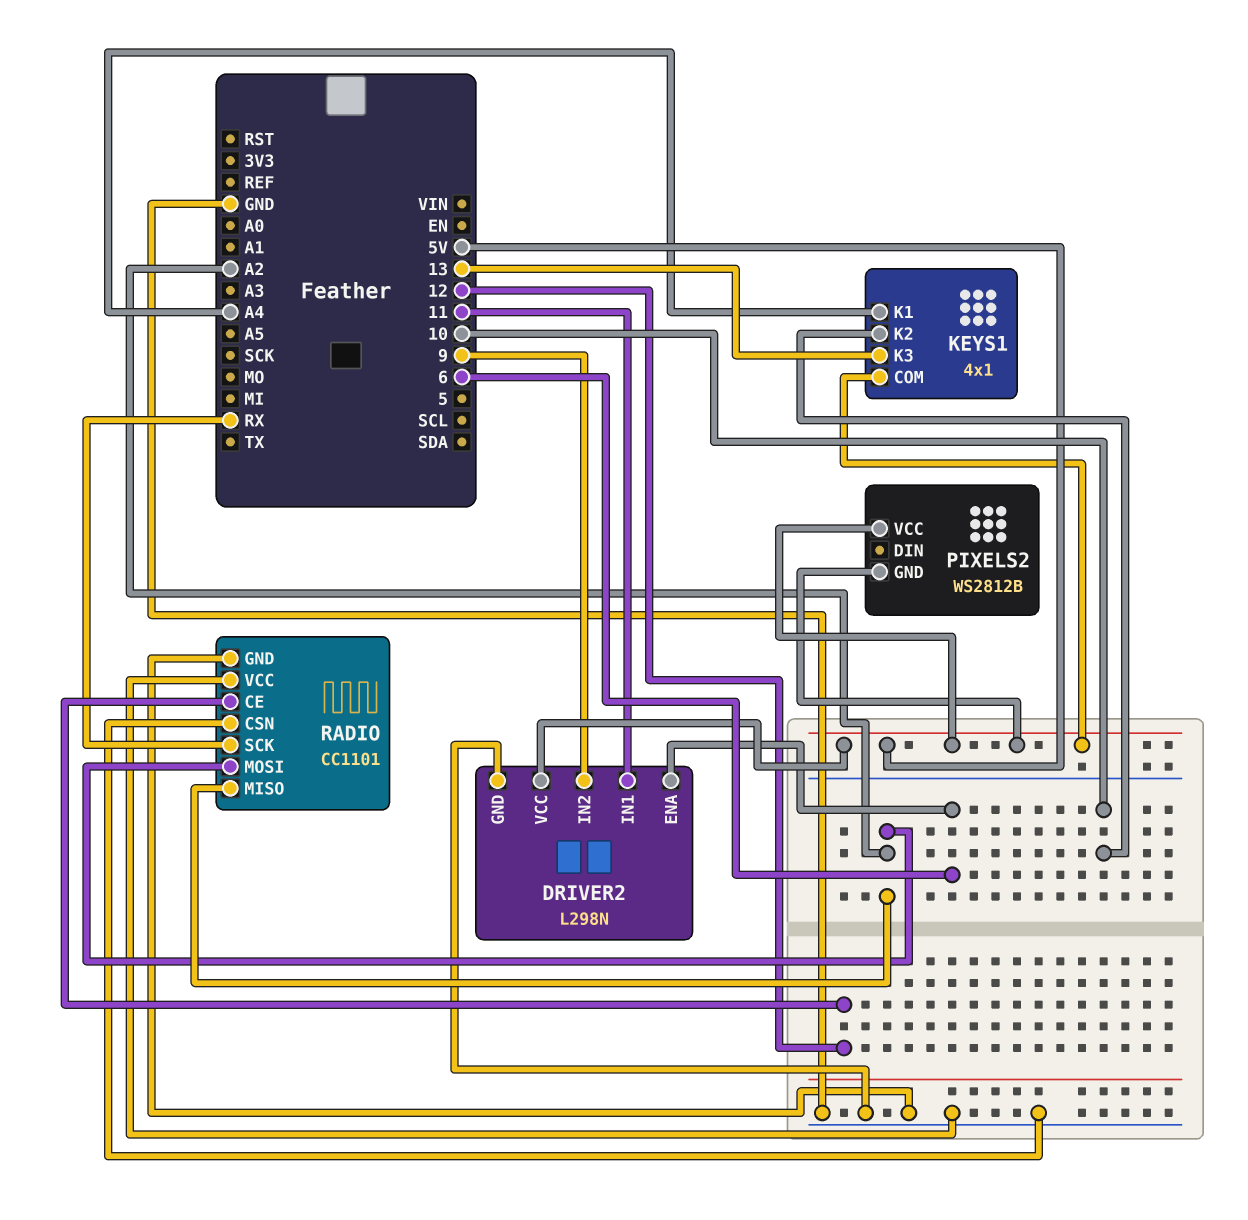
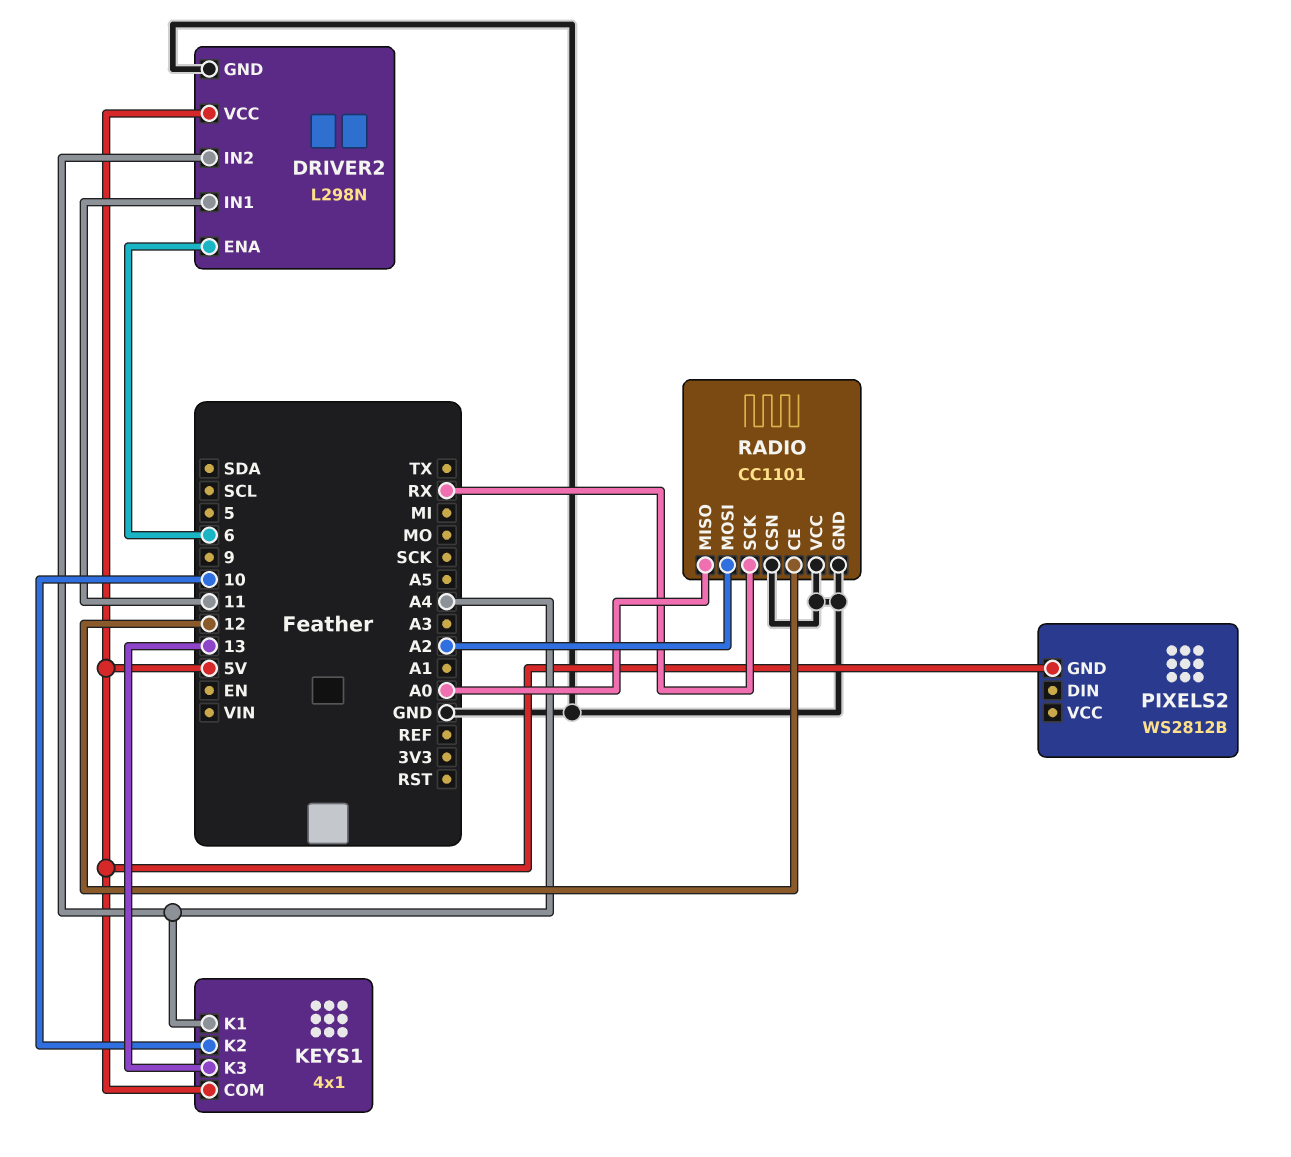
DRIVER2 pin IN2: 9 -> A4
PIXELS2 pin VCC: 5V -> none
RADIO pin MISO: A2 -> A0

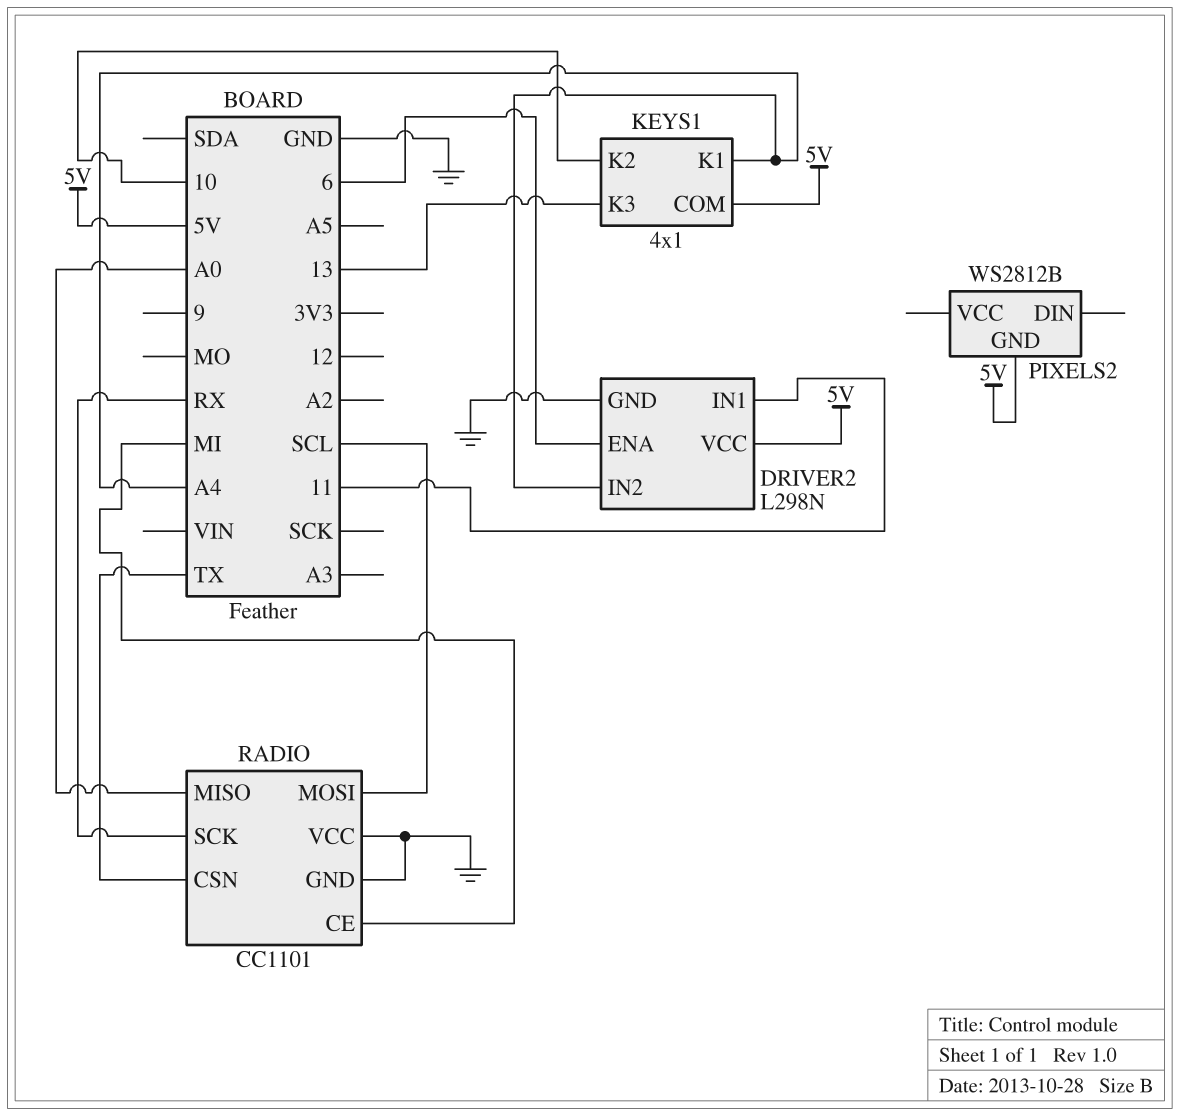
RADIO pin CE: 12 -> MI
RADIO pin CSN: GND -> TX
RADIO pin MOSI: A2 -> SCL

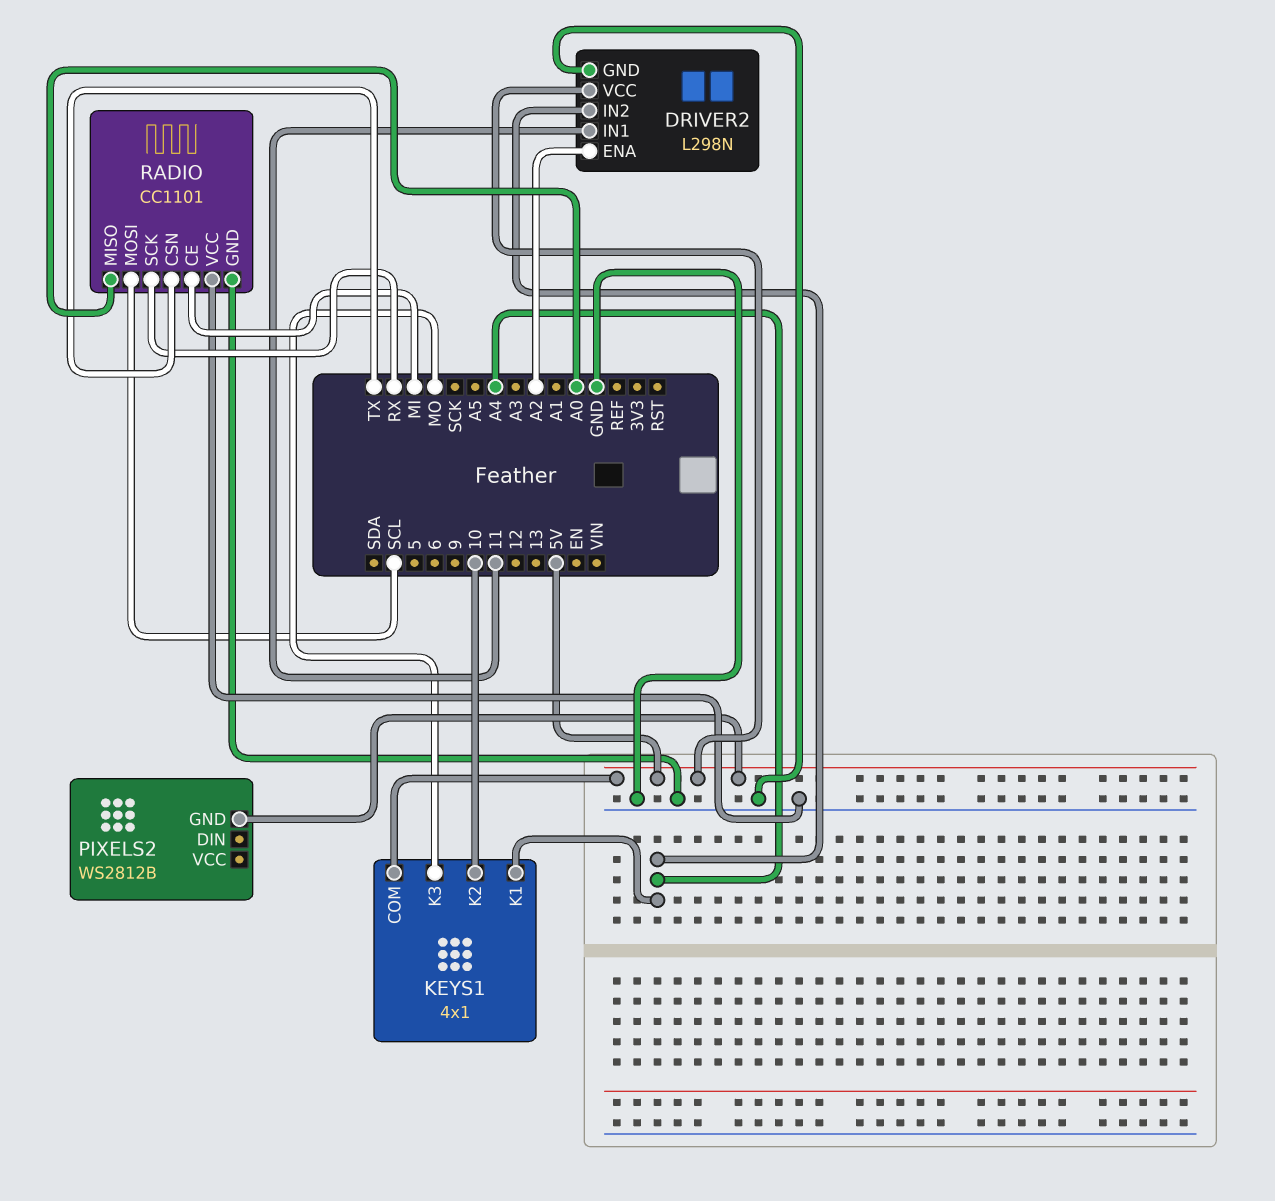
DRIVER2 pin ENA: 6 -> A2
KEYS1 pin K3: 13 -> MO

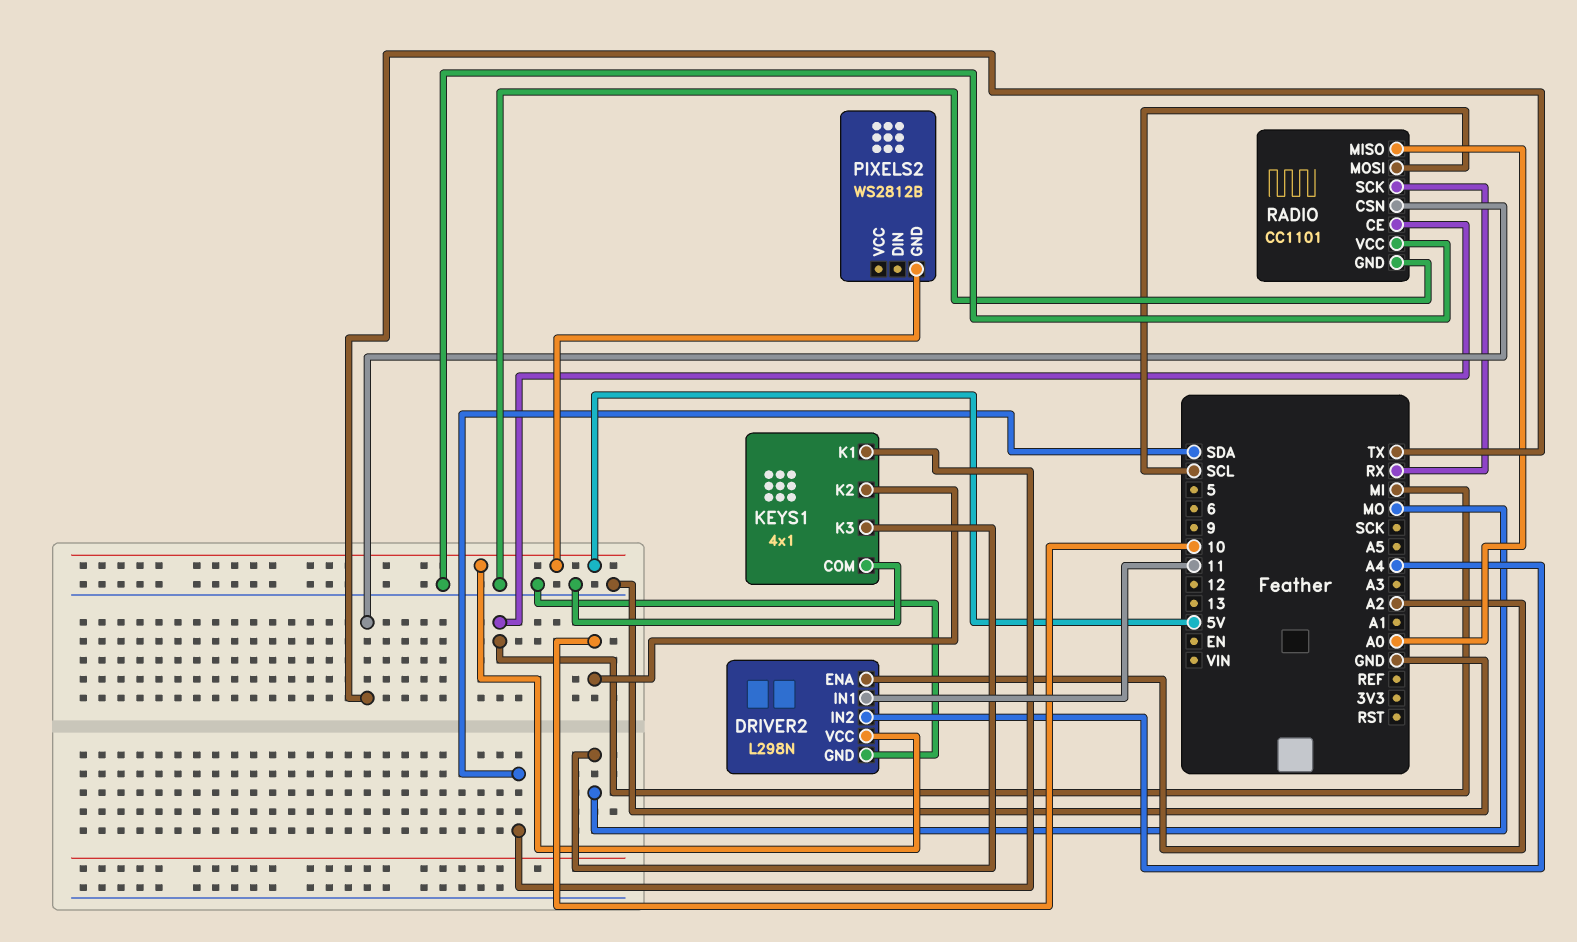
KEYS1 pin COM: 5V -> GND
KEYS1 pin K1: A4 -> SDA

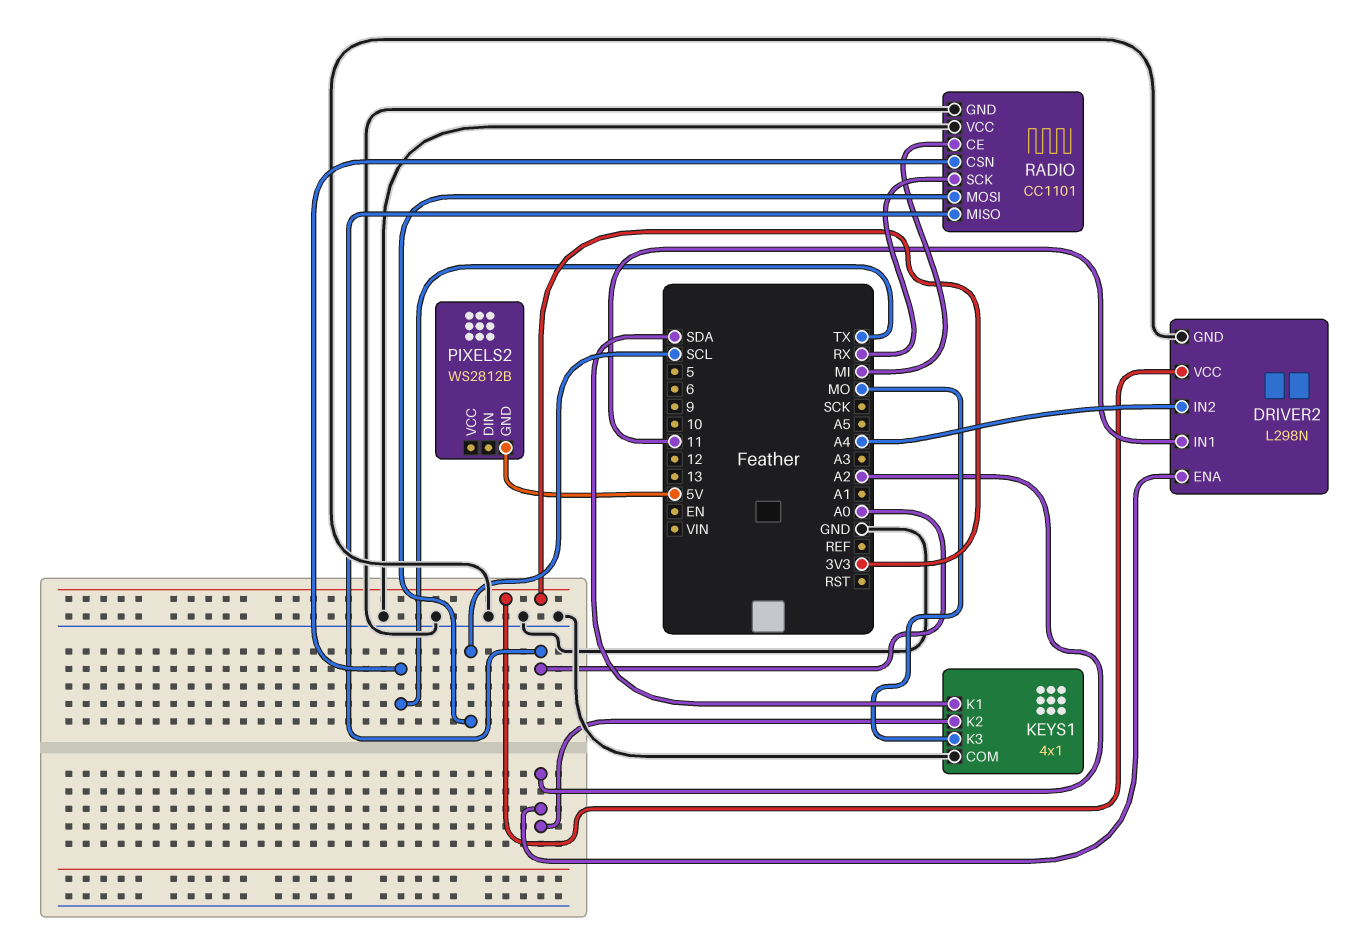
DRIVER2 pin VCC: 5V -> 3V3
KEYS1 pin K2: 10 -> A2

